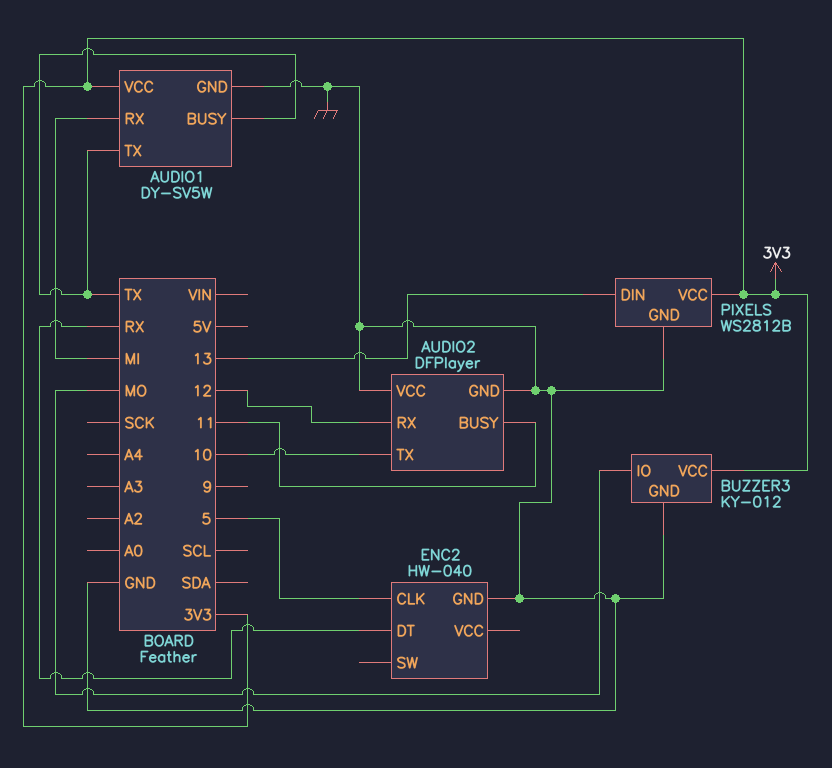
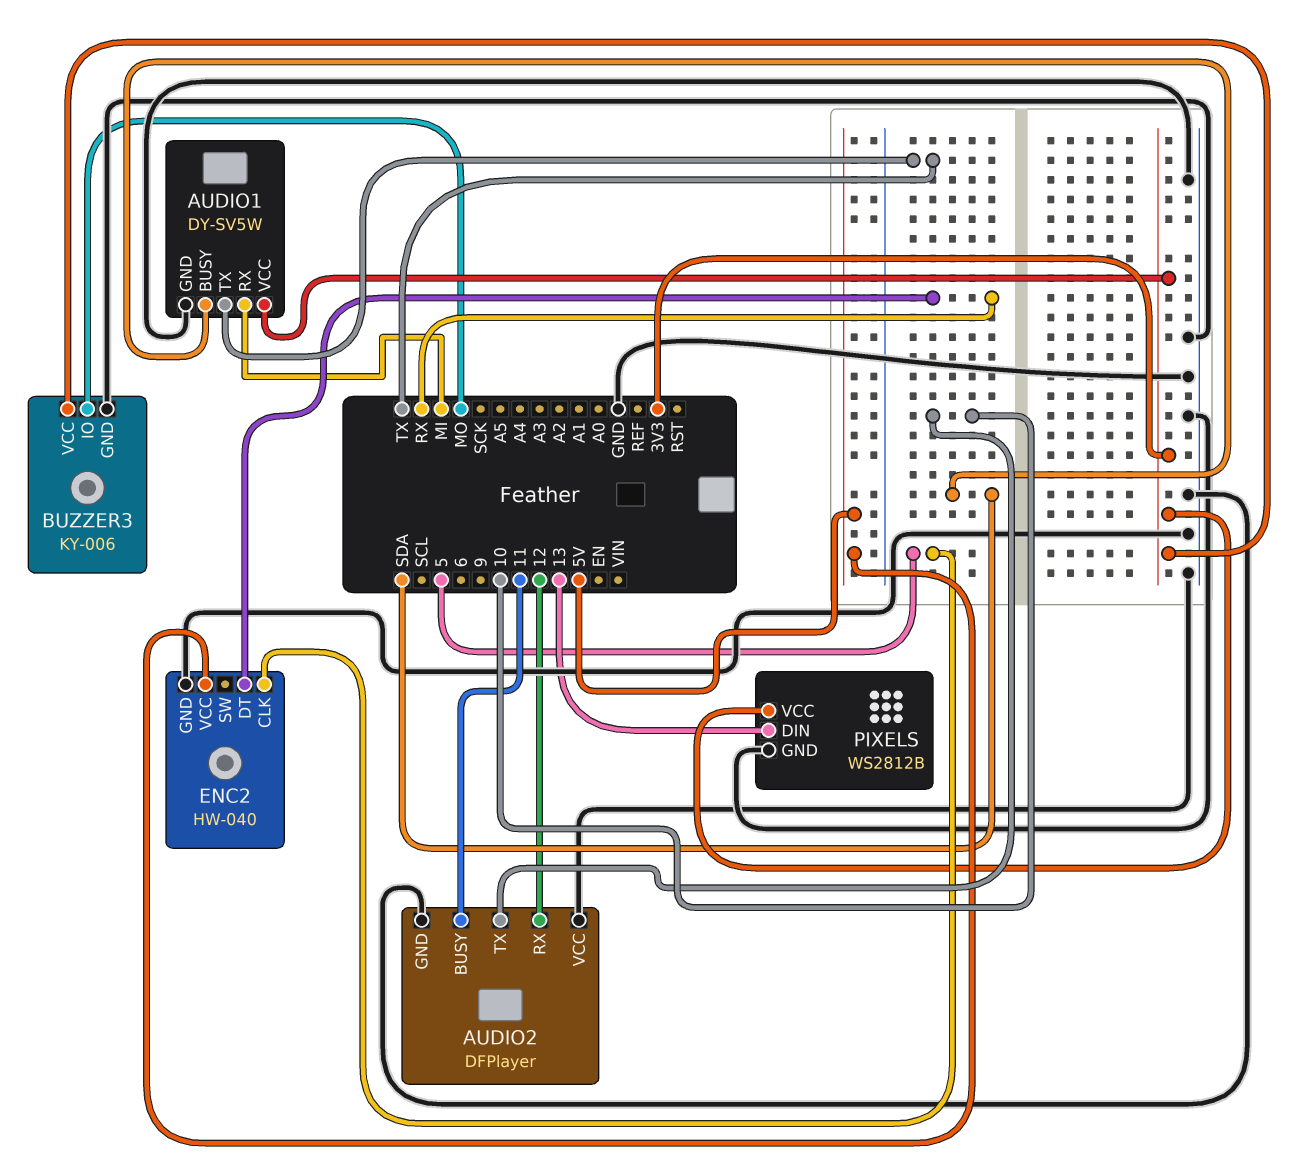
AUDIO1 pin BUSY: TX -> SDA
BUZZER3: KY-012 -> KY-006
ENC2 pin VCC: none -> 5V

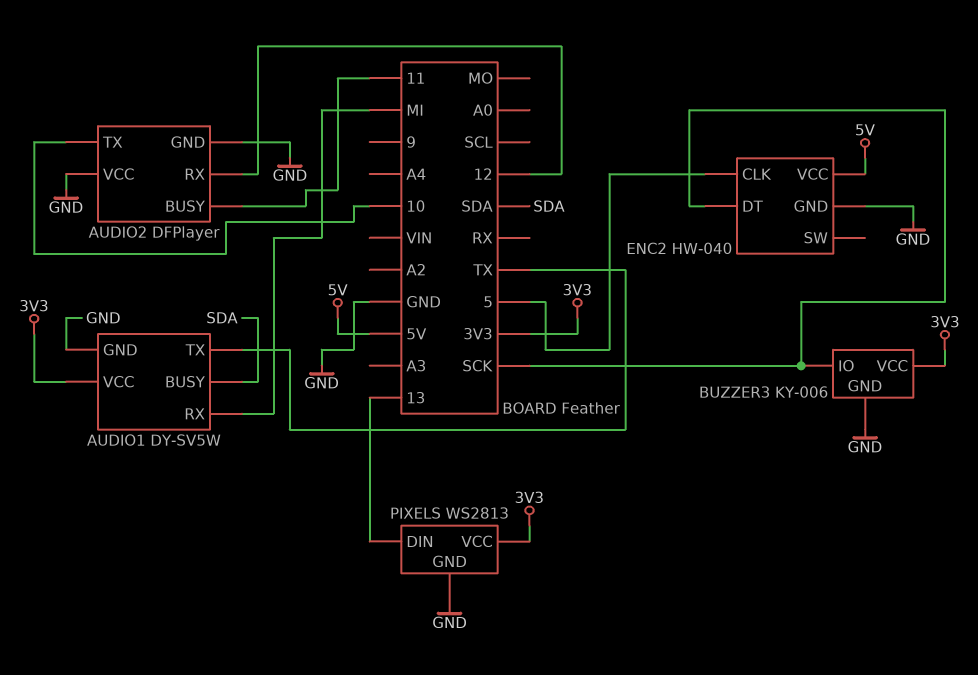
BUZZER3 pin IO: MO -> SCK
ENC2 pin DT: RX -> SCK
PIXELS: WS2812B -> WS2813

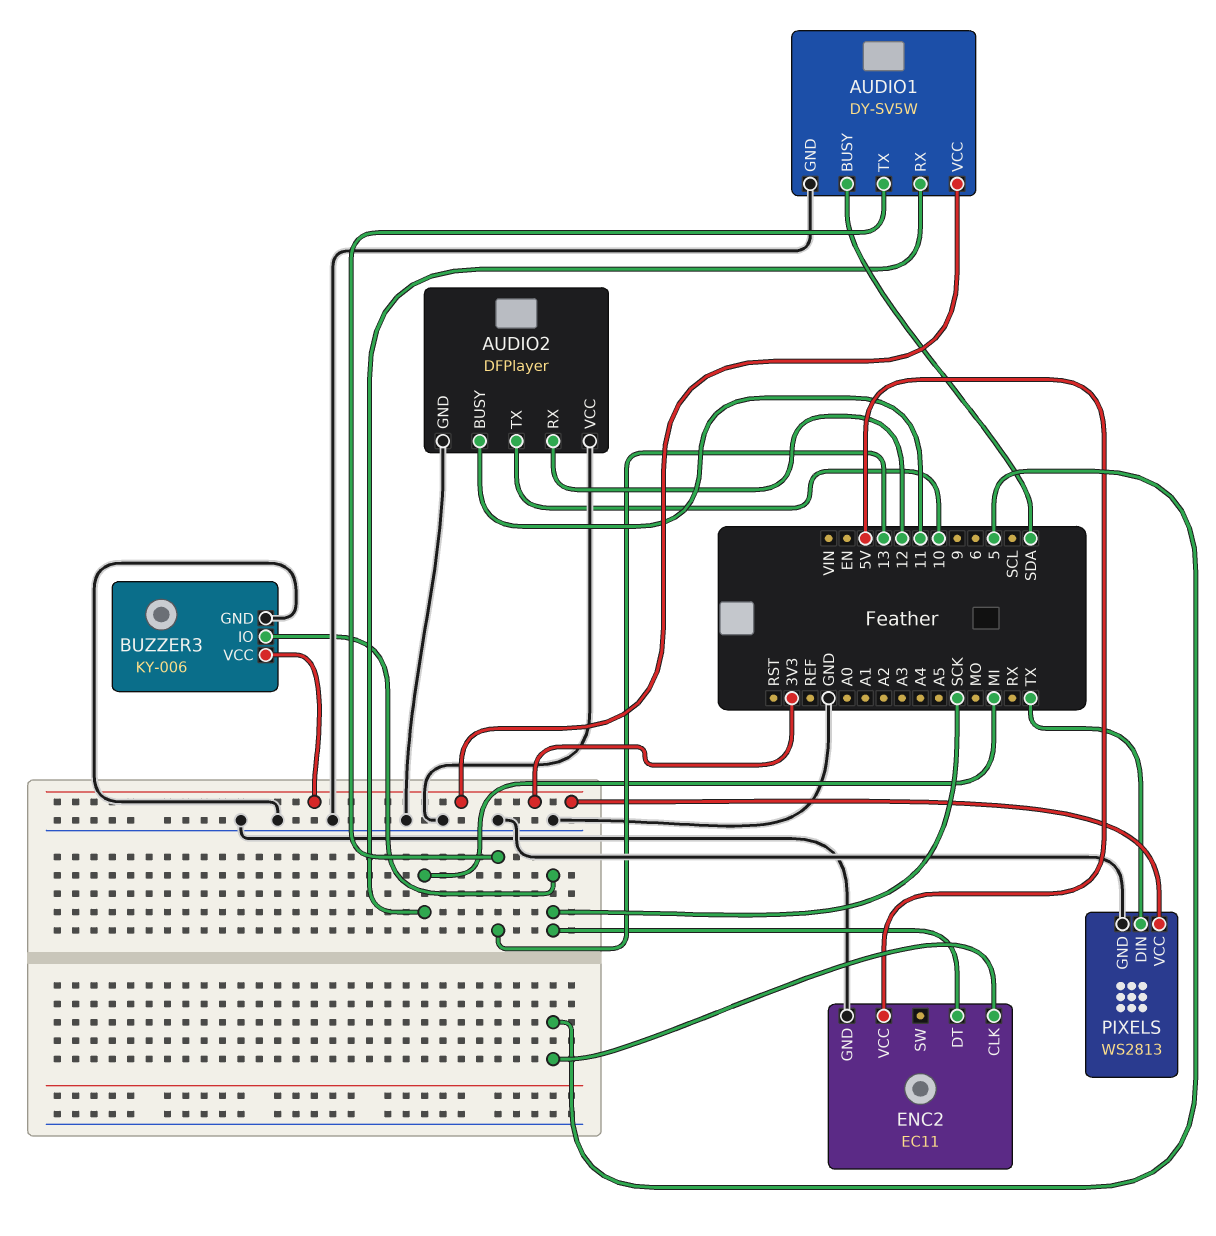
AUDIO1 pin TX: TX -> 13
ENC2: HW-040 -> EC11
PIXELS pin DIN: 13 -> TX

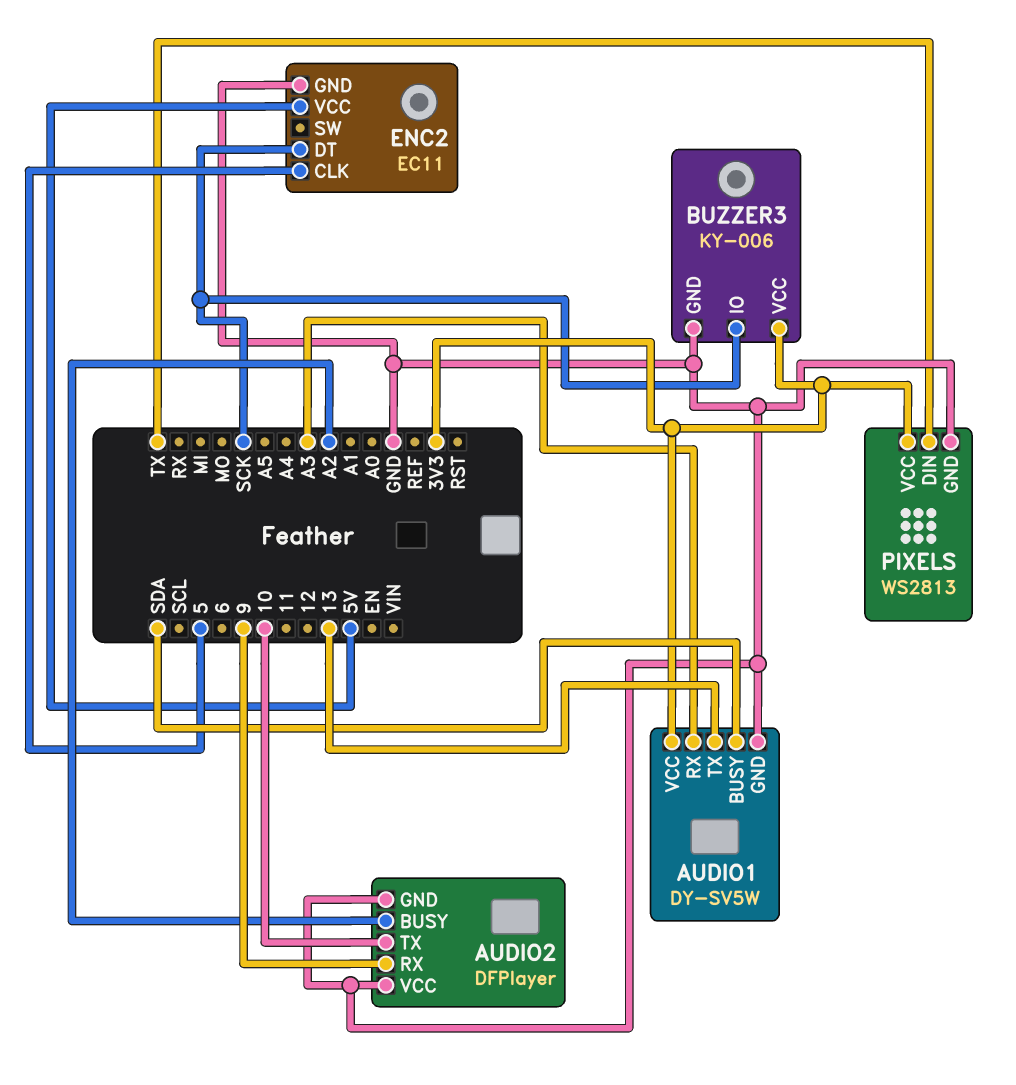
AUDIO1 pin RX: MI -> A3
AUDIO2 pin BUSY: 11 -> A2
AUDIO2 pin RX: 12 -> 9

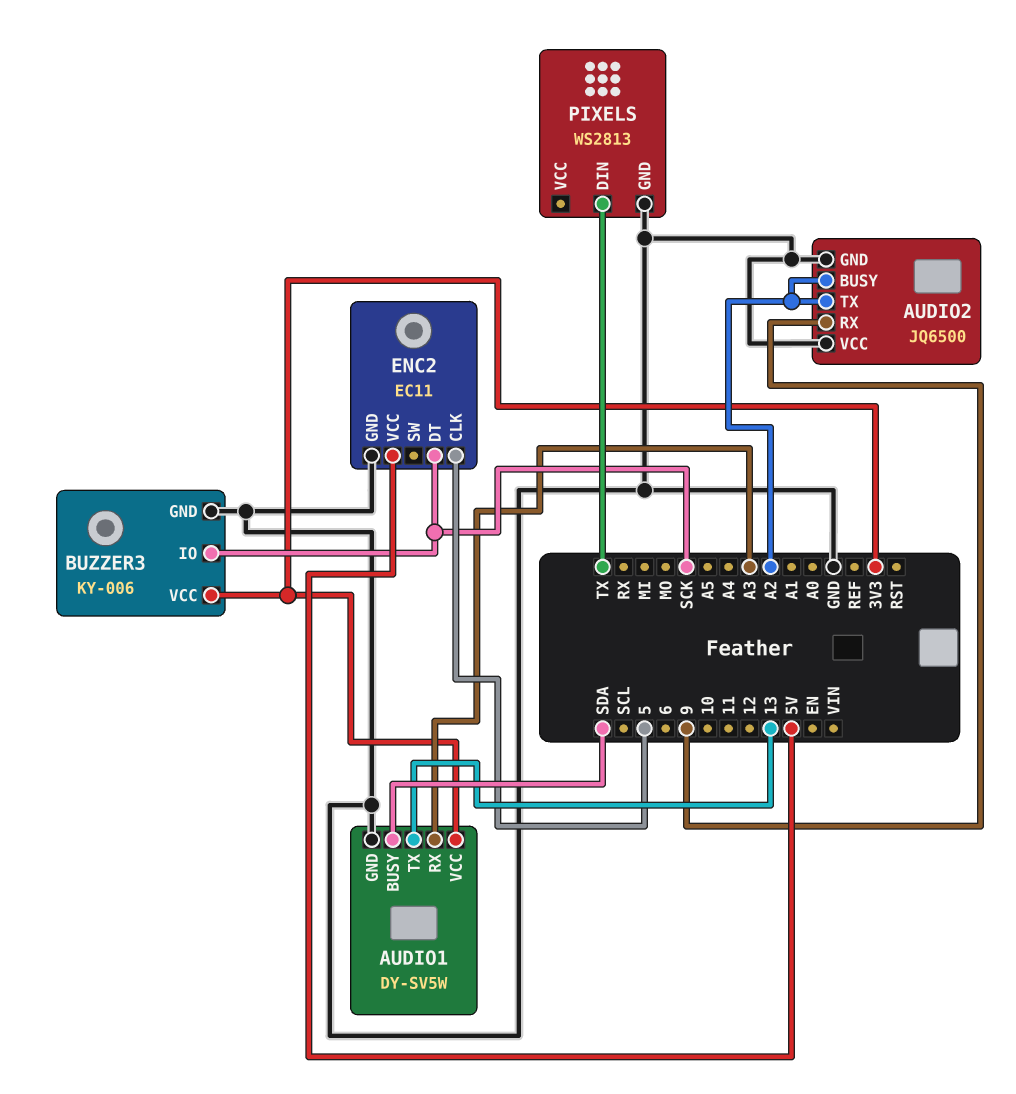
AUDIO2: DFPlayer -> JQ6500
AUDIO2 pin TX: 10 -> A2
PIXELS pin VCC: 3V3 -> none

